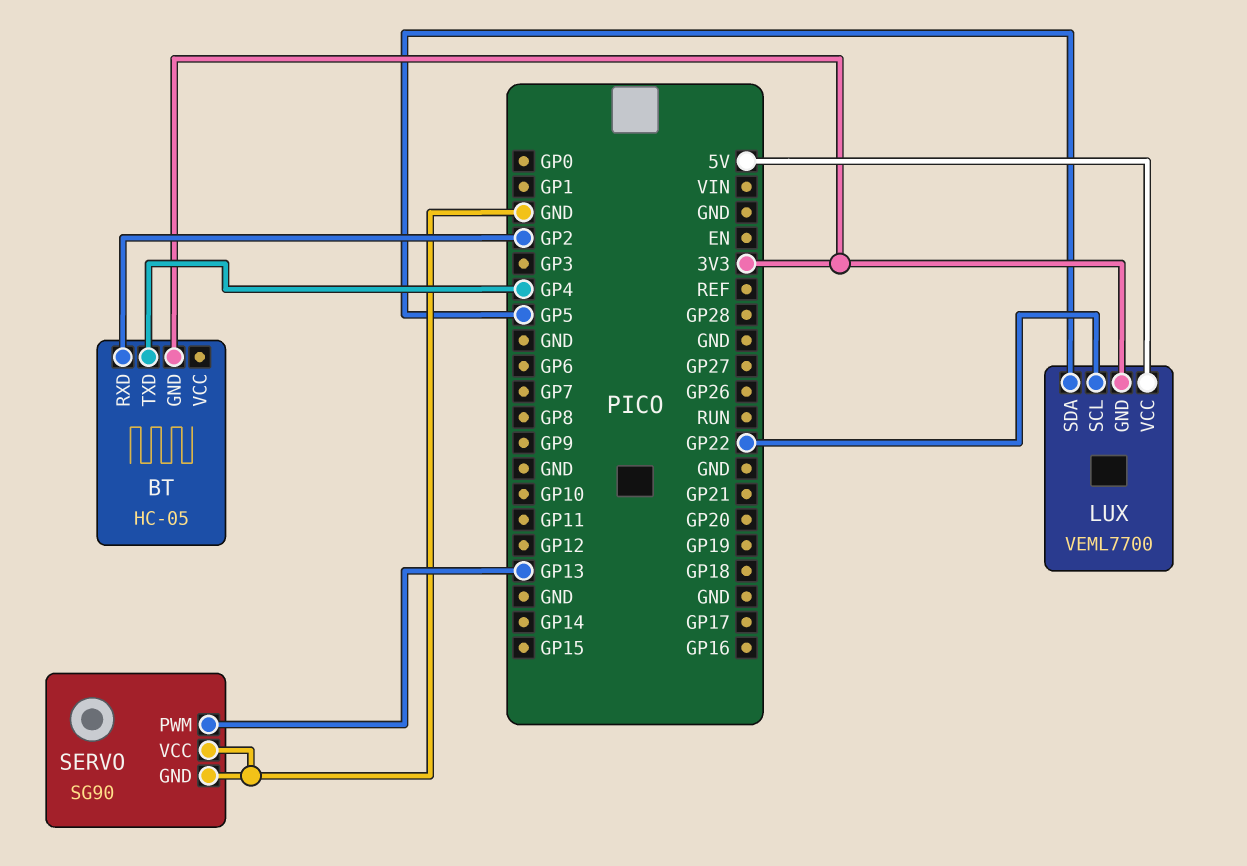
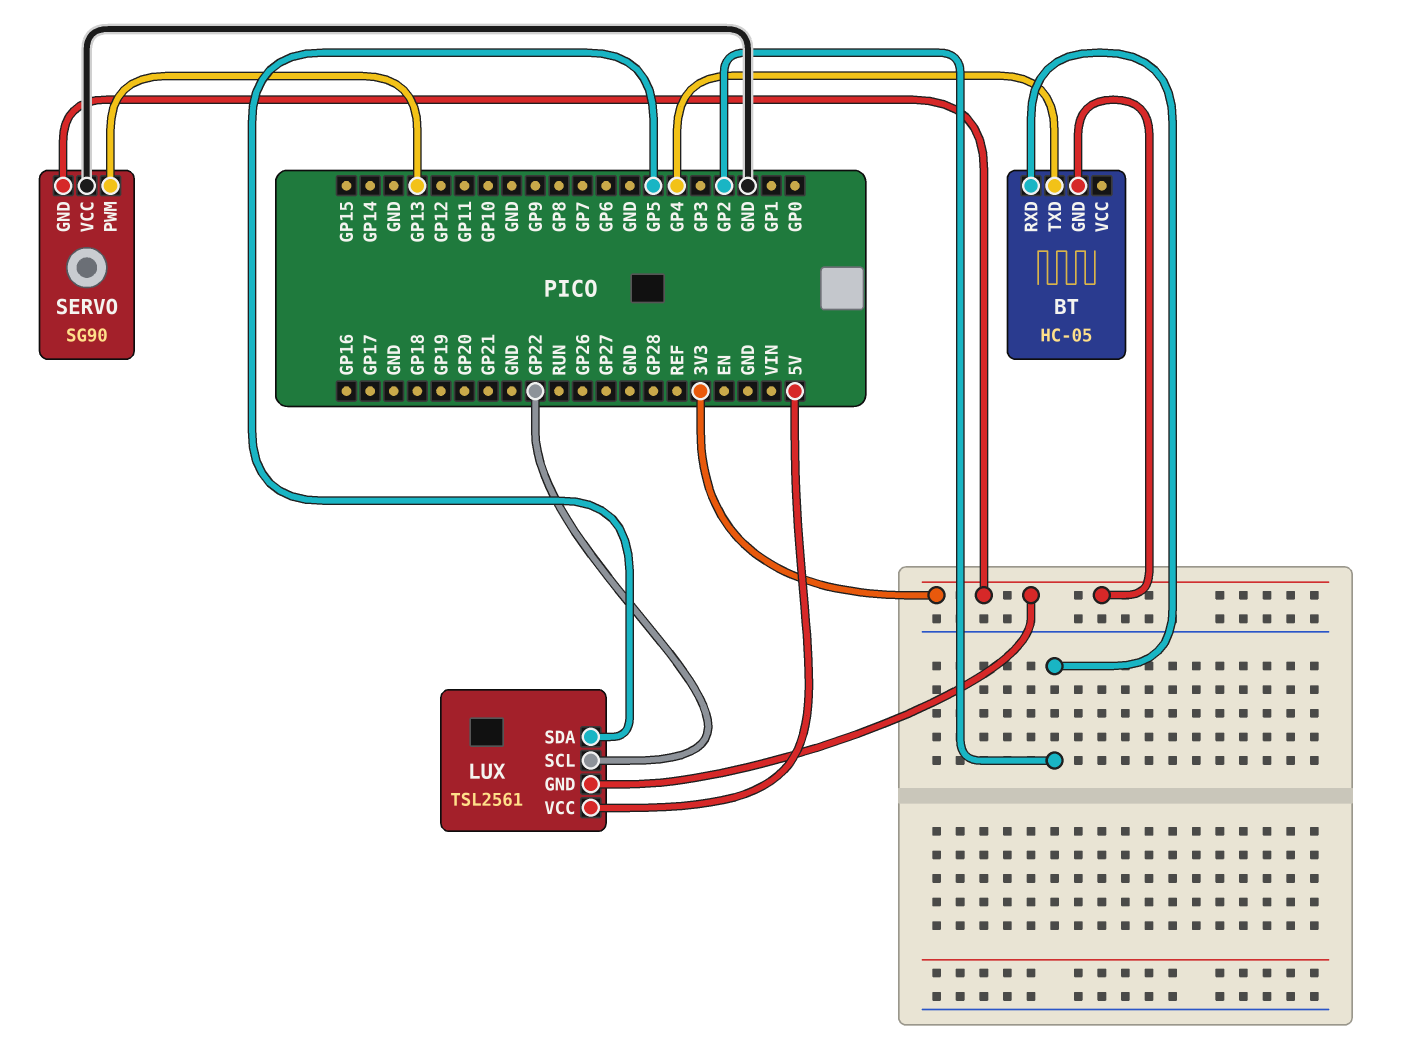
LUX: VEML7700 -> TSL2561
SERVO pin GND: GND -> 3V3

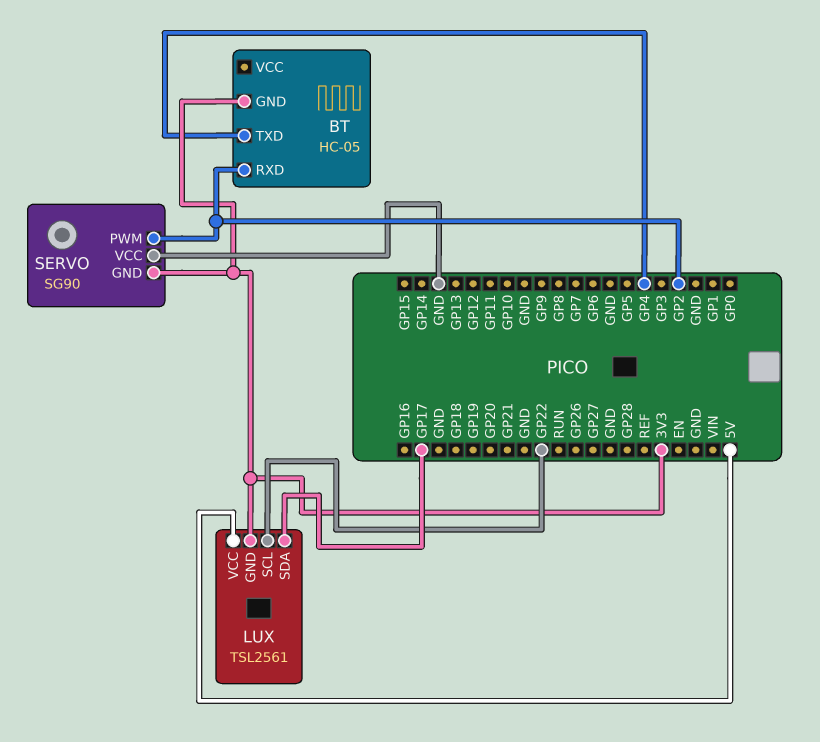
LUX pin SDA: GP5 -> GP17
SERVO pin PWM: GP13 -> GP2

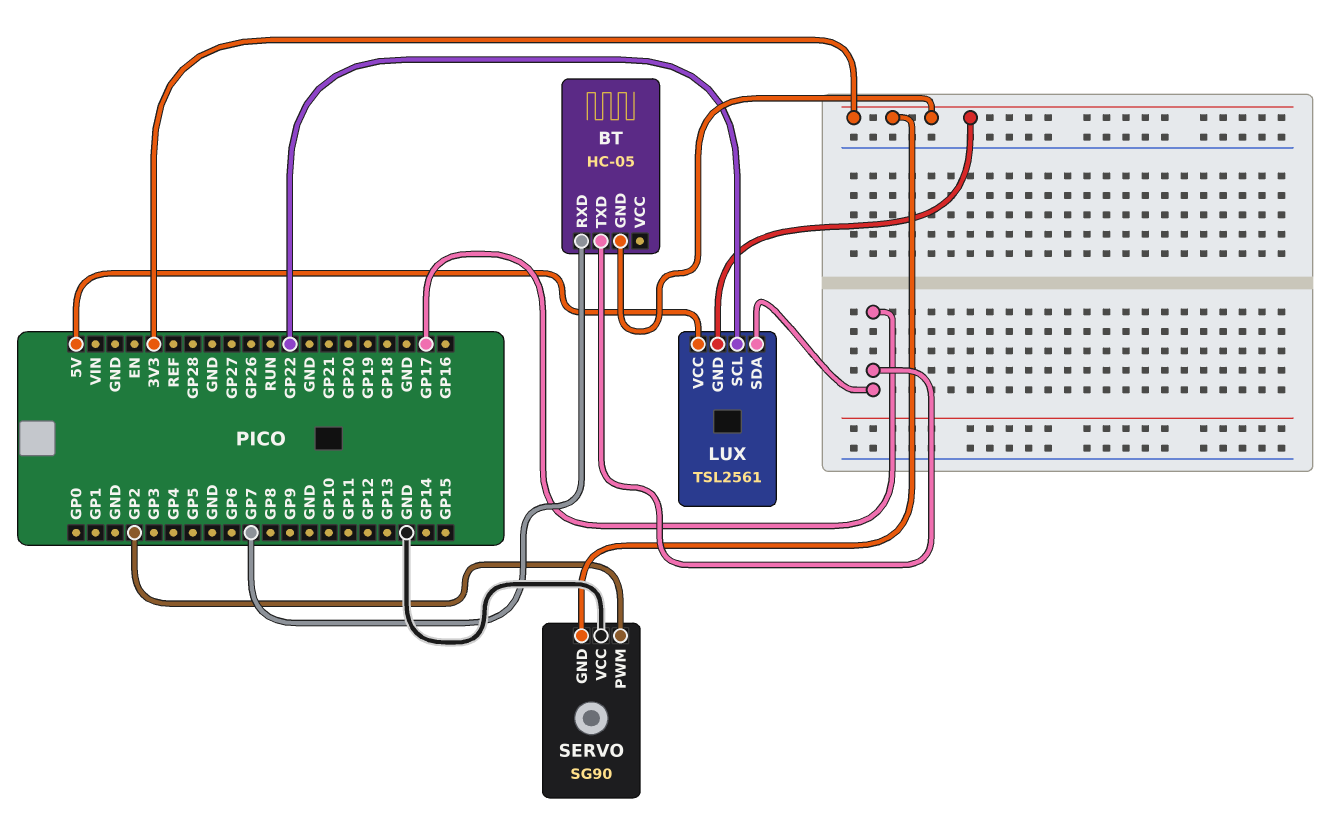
BT pin RXD: GP2 -> GP7
BT pin TXD: GP4 -> GP17

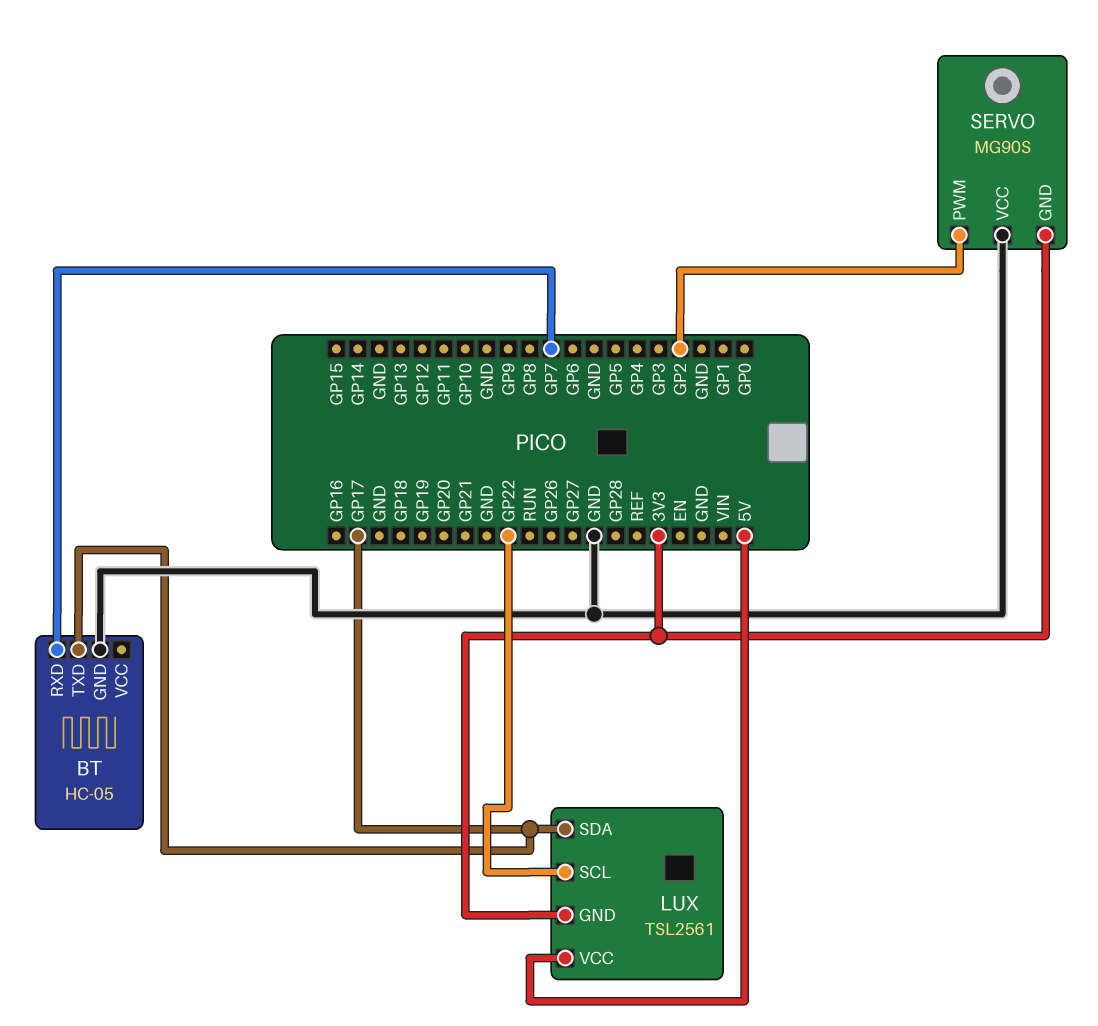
BT pin GND: 3V3 -> GND
SERVO: SG90 -> MG90S

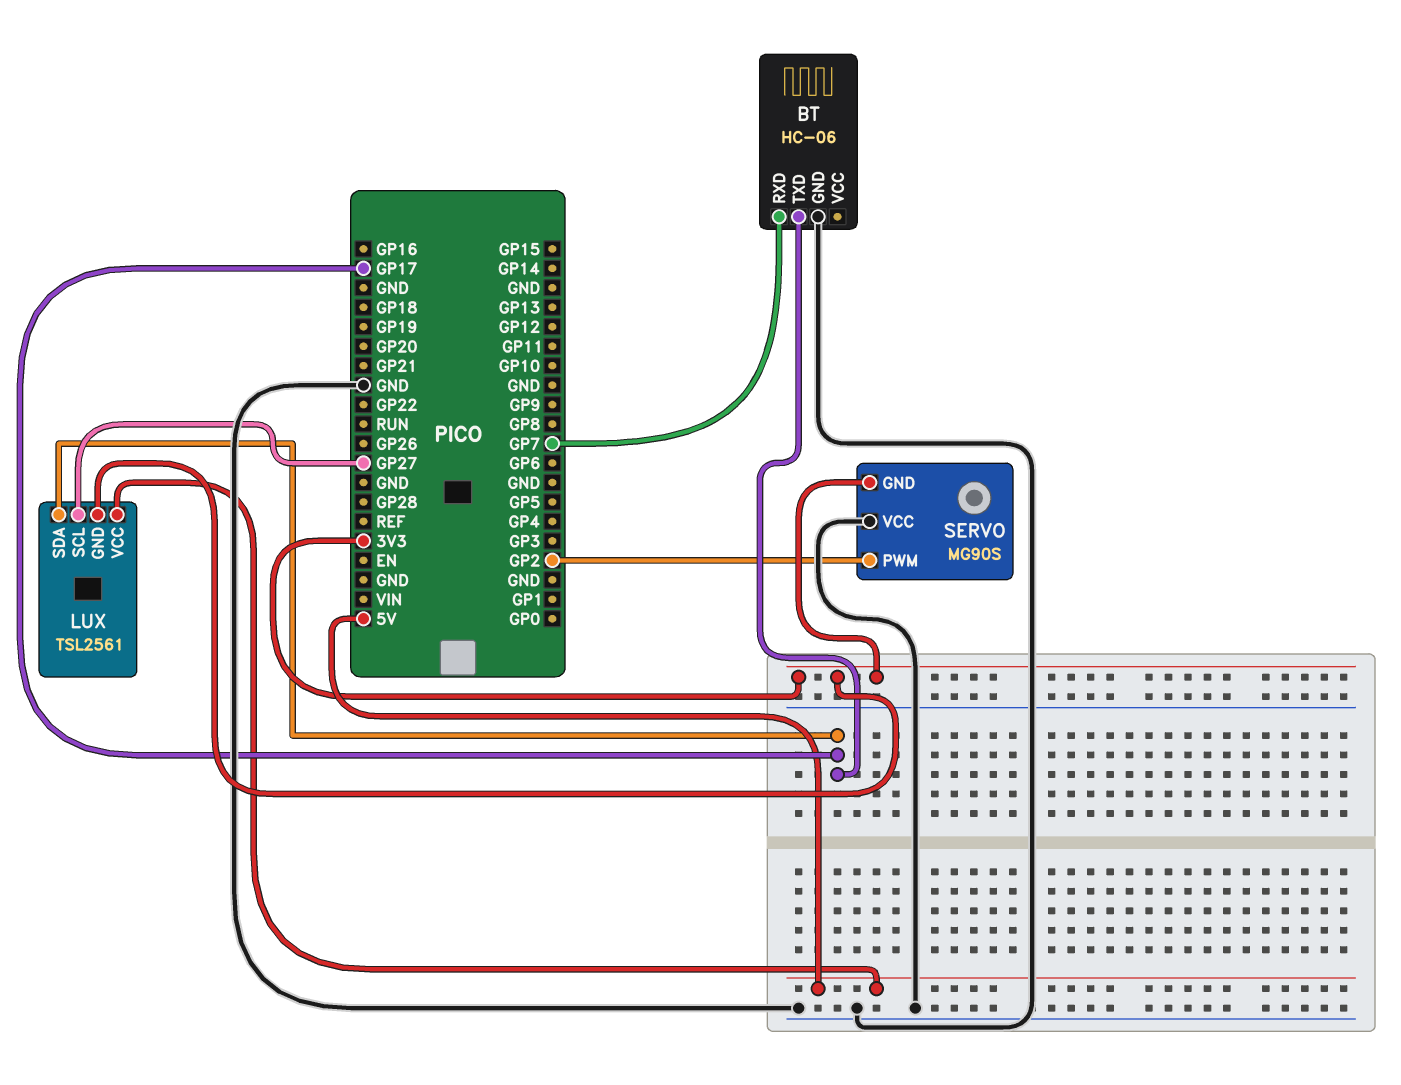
BT: HC-05 -> HC-06
LUX pin SCL: GP22 -> GP27

